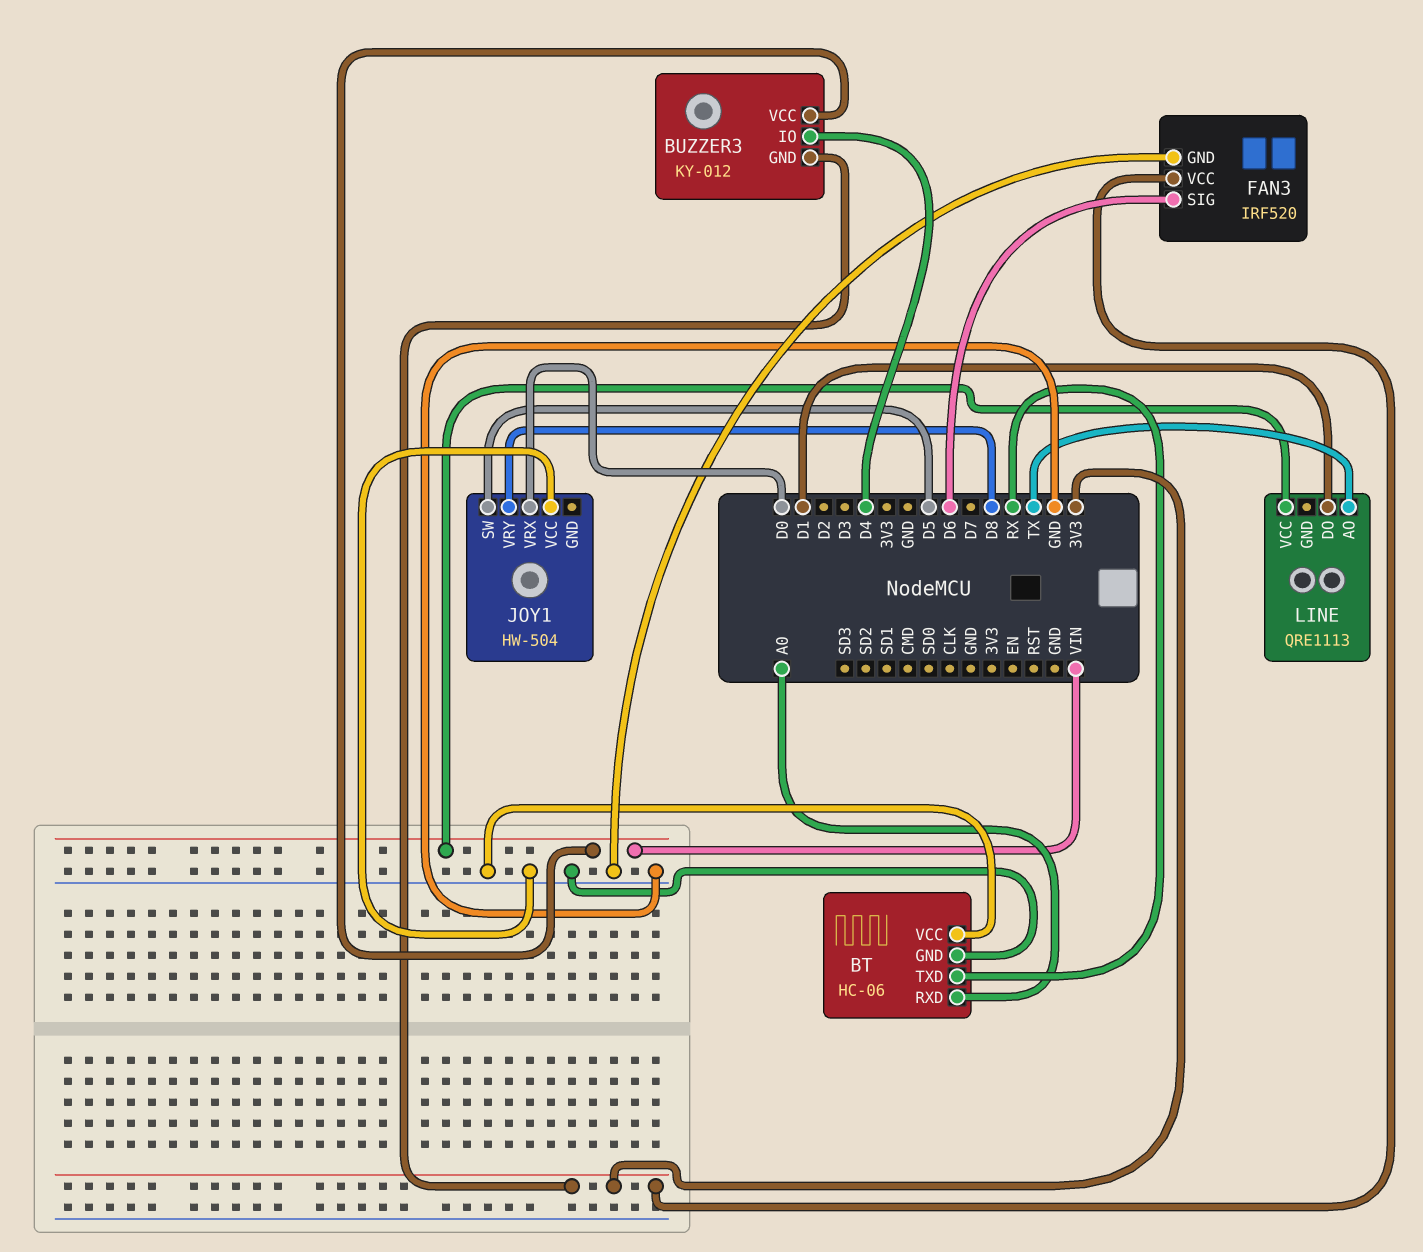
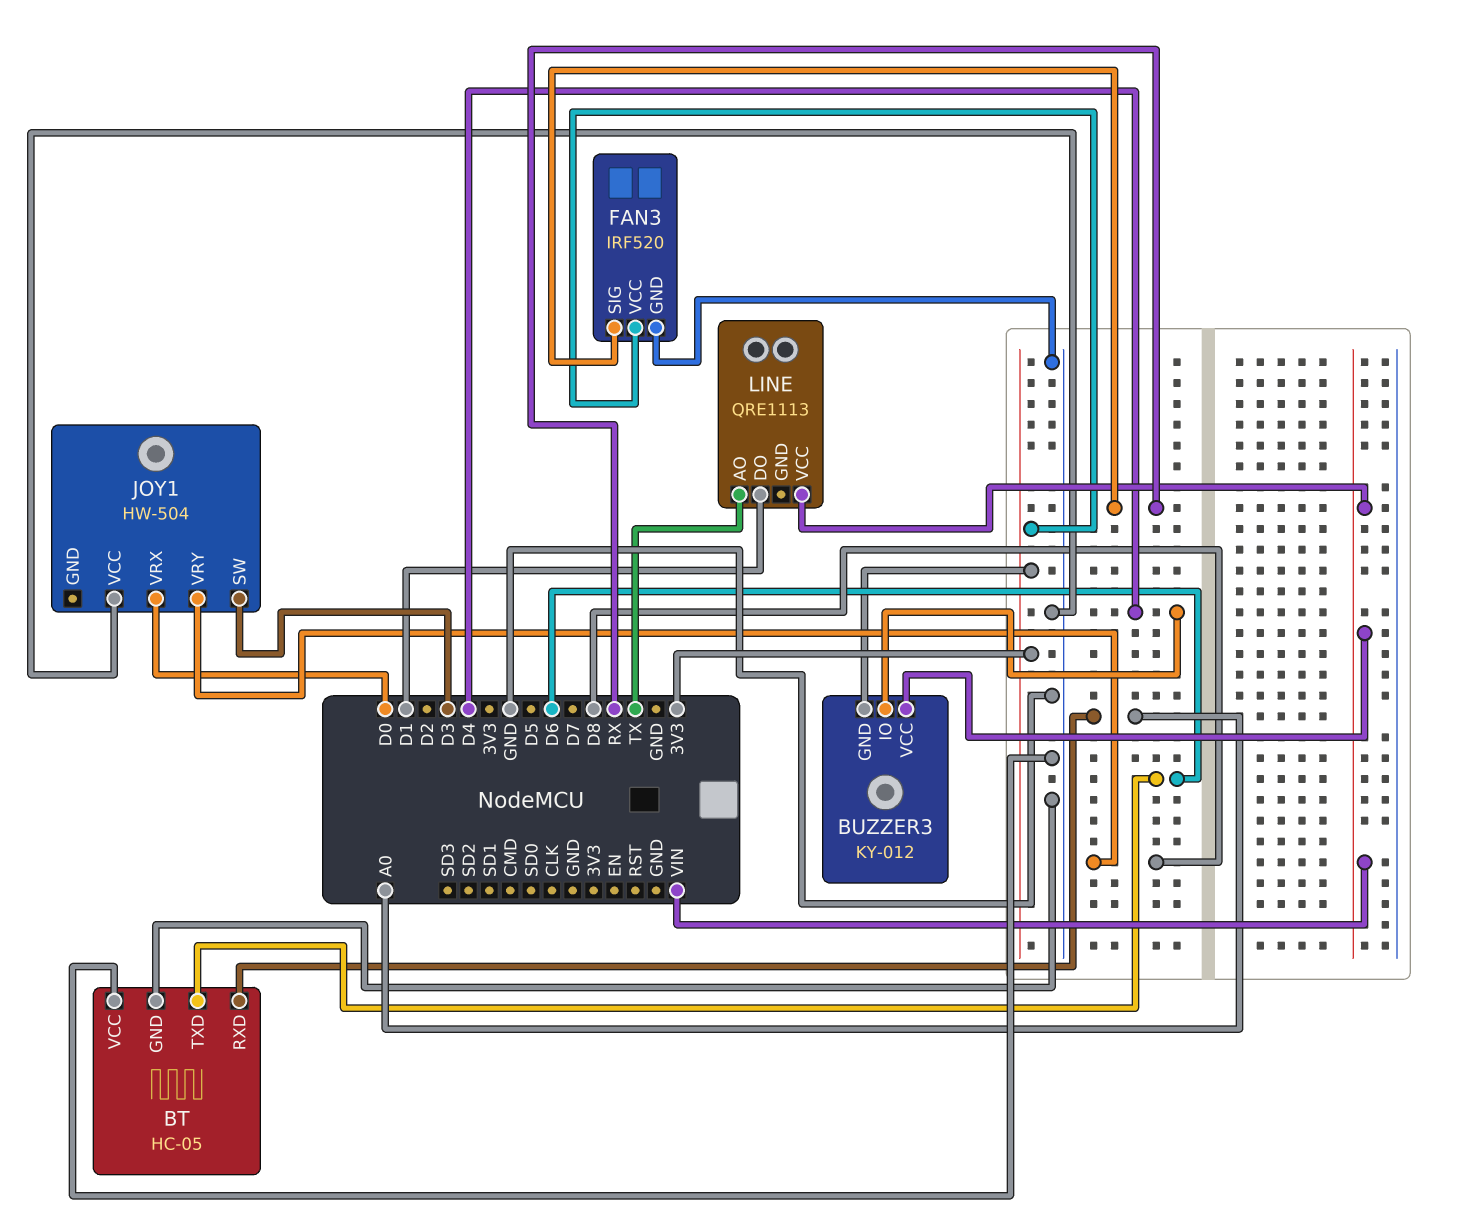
BT: HC-06 -> HC-05
BT pin TXD: RX -> D6
FAN3 pin SIG: D6 -> RX
JOY1 pin SW: D5 -> D3

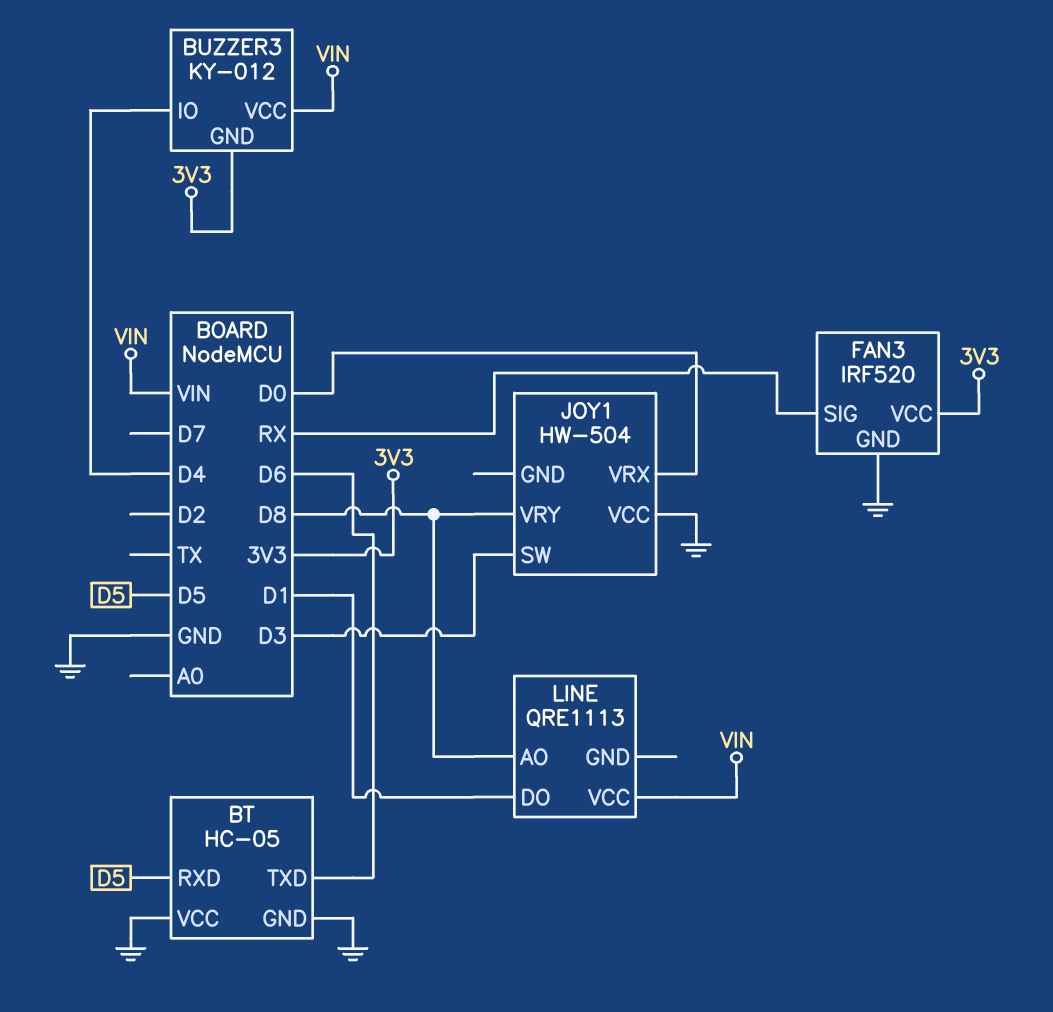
BT pin RXD: A0 -> D5
LINE pin AO: TX -> D8

